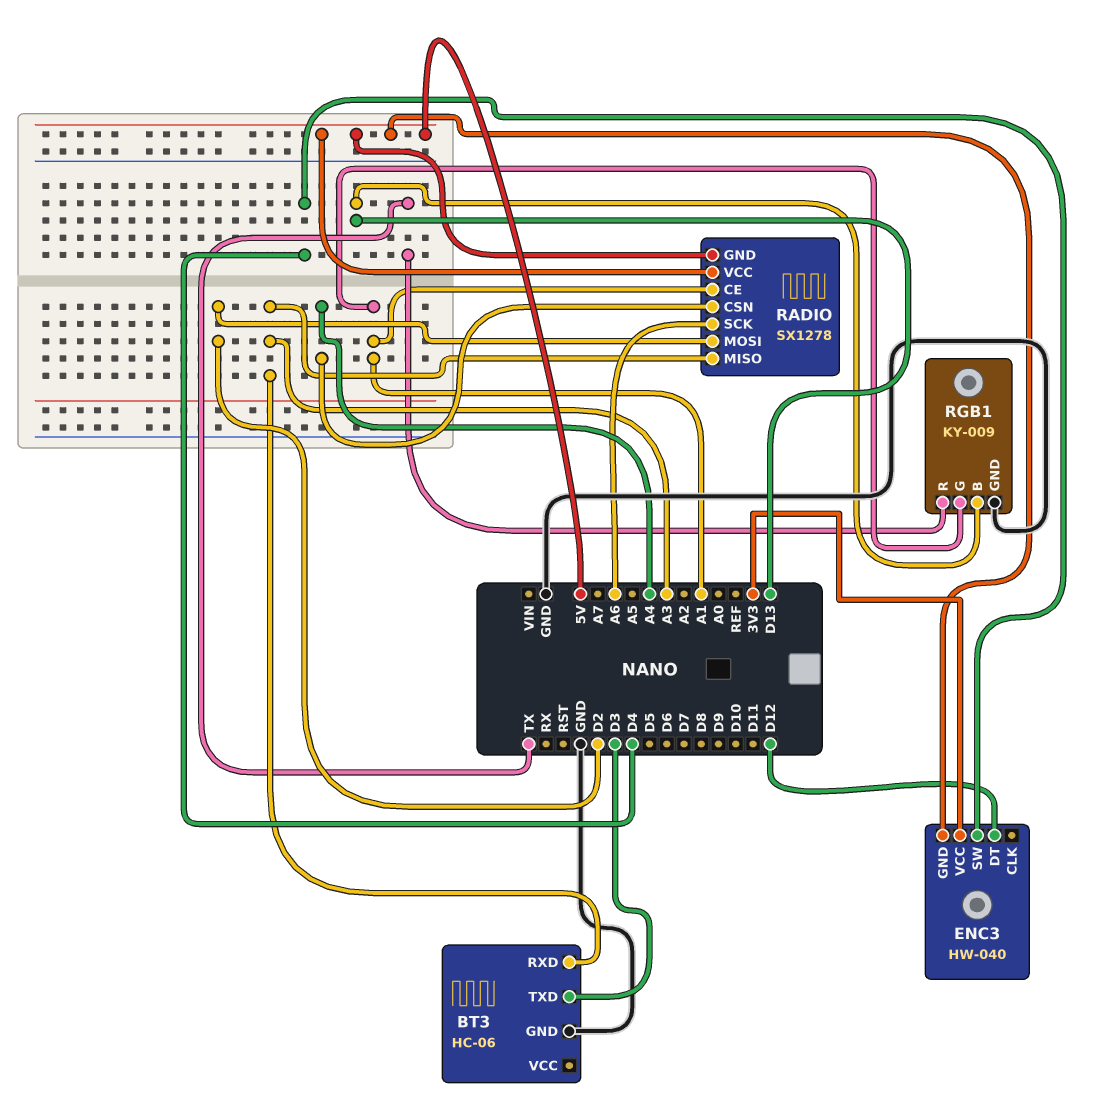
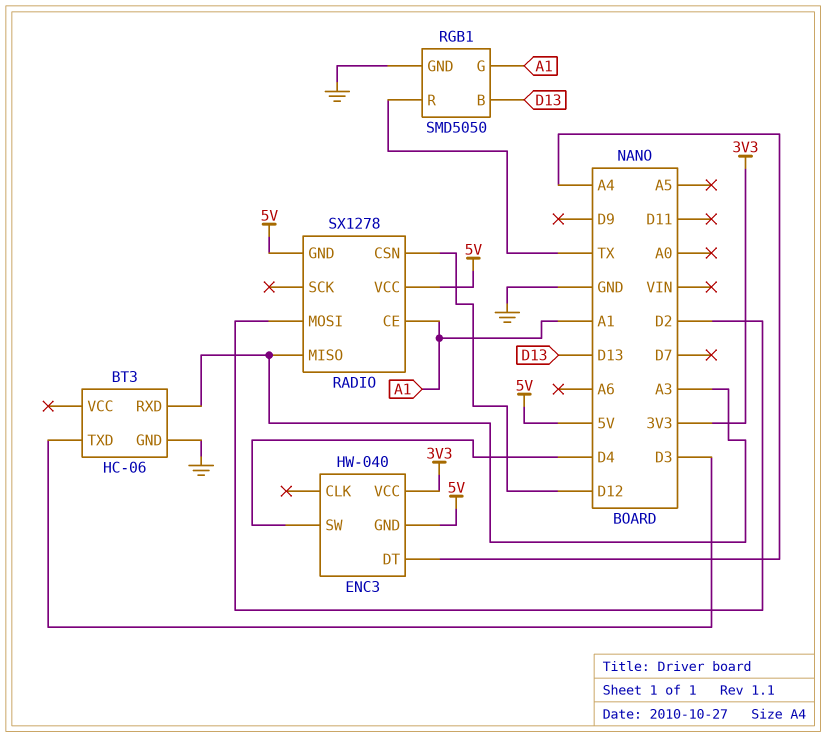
ENC3 pin DT: D12 -> A4
RADIO pin CSN: A4 -> D12
RADIO pin SCK: A6 -> none
RGB1: KY-009 -> SMD5050

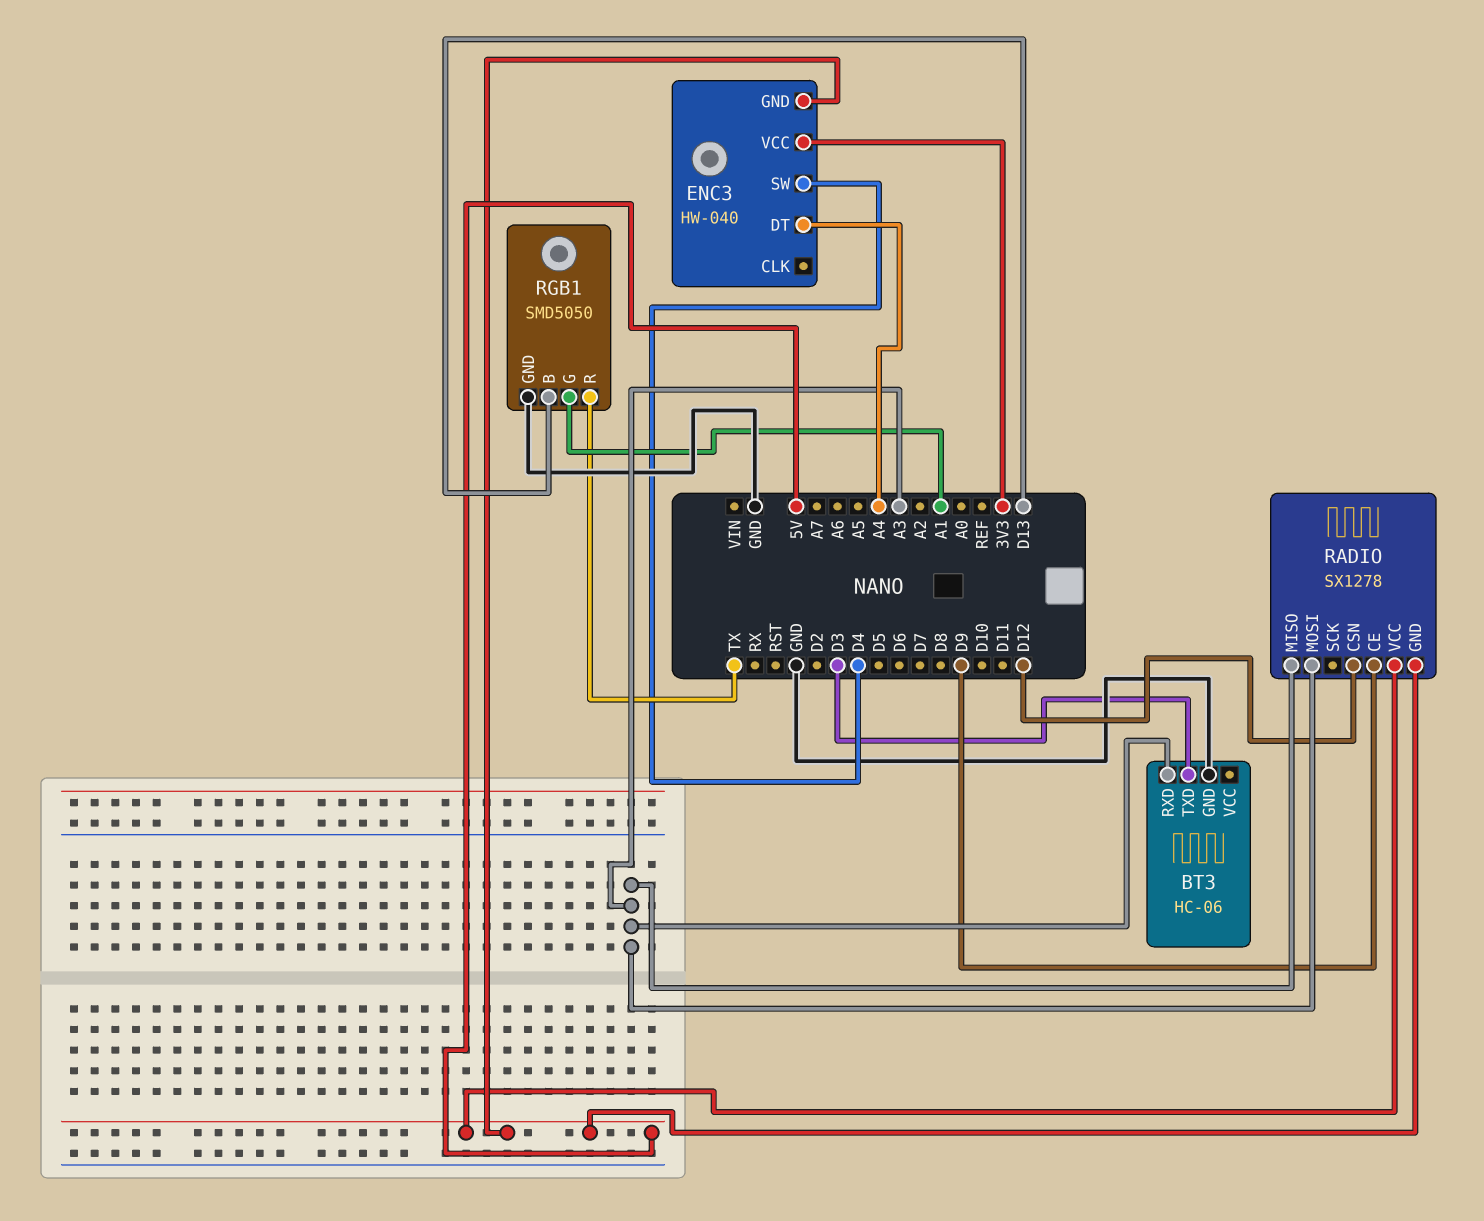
RADIO pin CE: A1 -> D9
RADIO pin MOSI: D2 -> A3

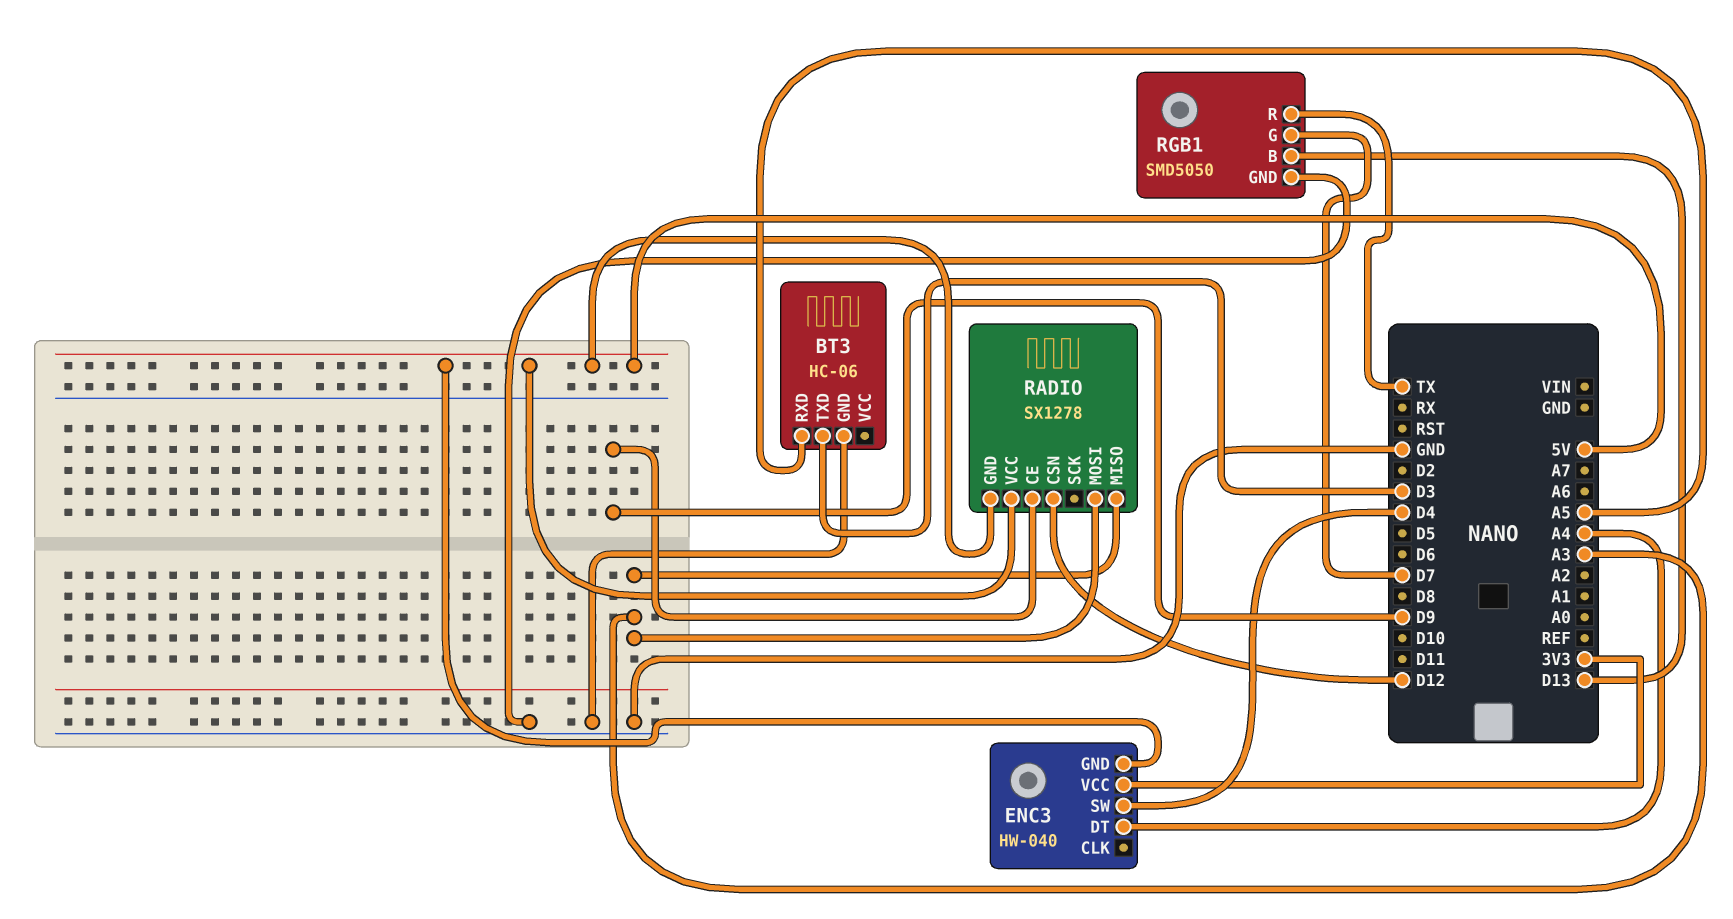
BT3 pin RXD: A3 -> A5
RGB1 pin G: A1 -> D7

